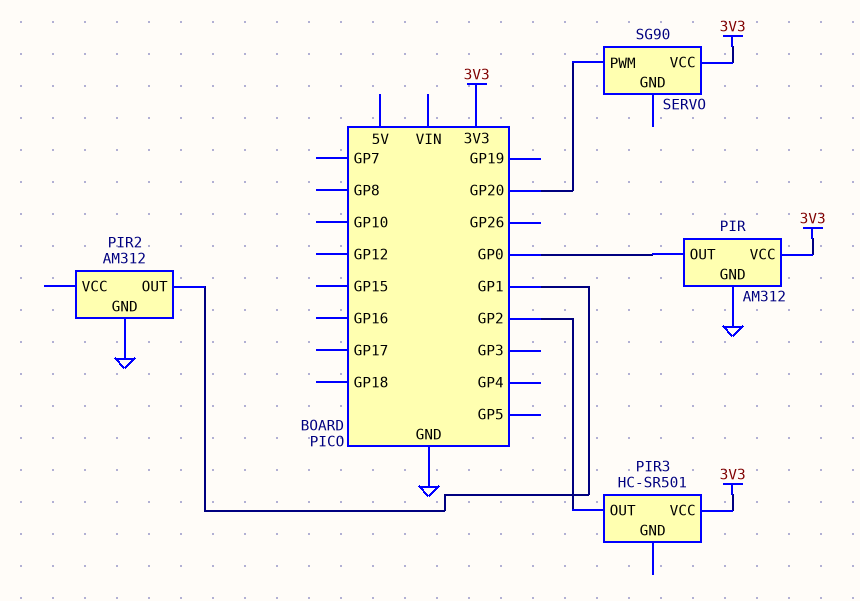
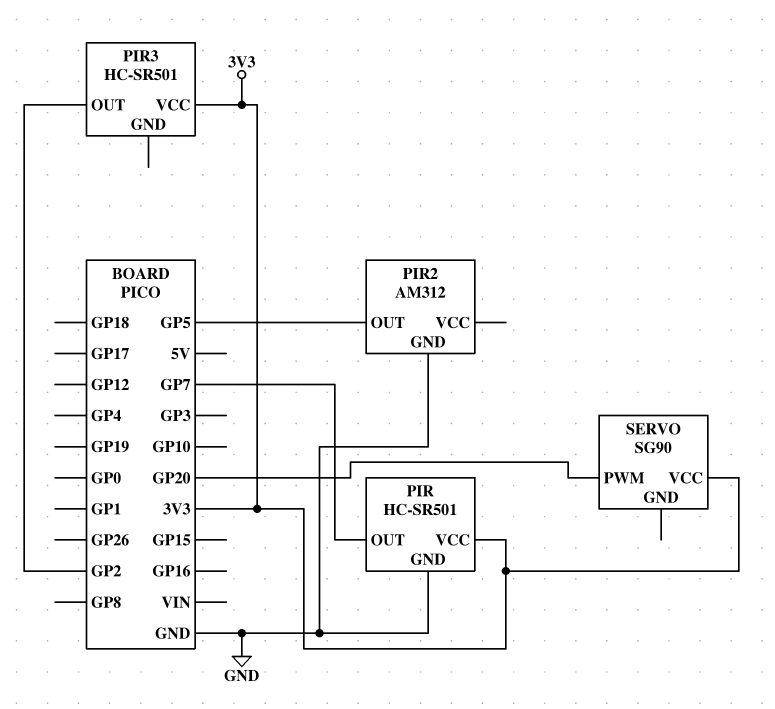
PIR: AM312 -> HC-SR501
PIR pin OUT: GP0 -> GP7
PIR2 pin OUT: GP1 -> GP5

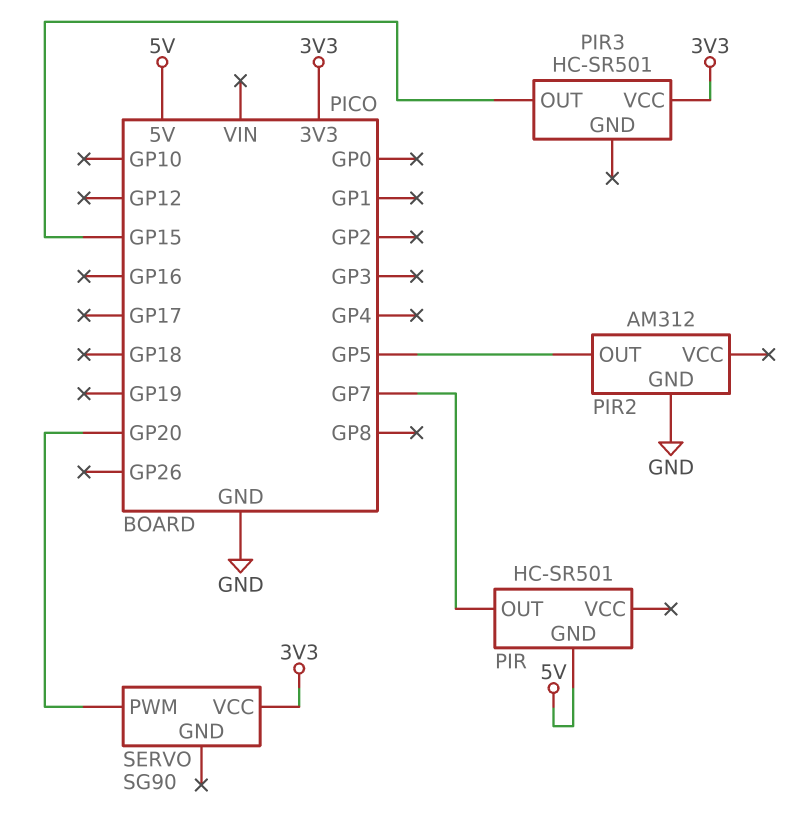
PIR pin GND: GND -> 5V
PIR pin VCC: 3V3 -> none
PIR3 pin OUT: GP2 -> GP15

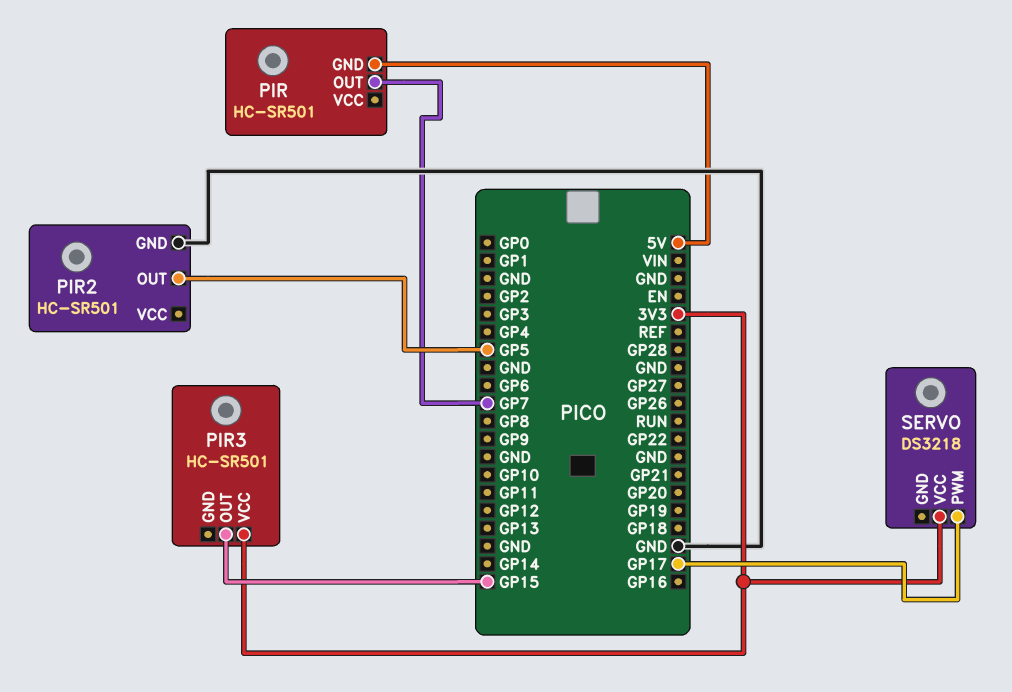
PIR2: AM312 -> HC-SR501
SERVO: SG90 -> DS3218
SERVO pin PWM: GP20 -> GP17

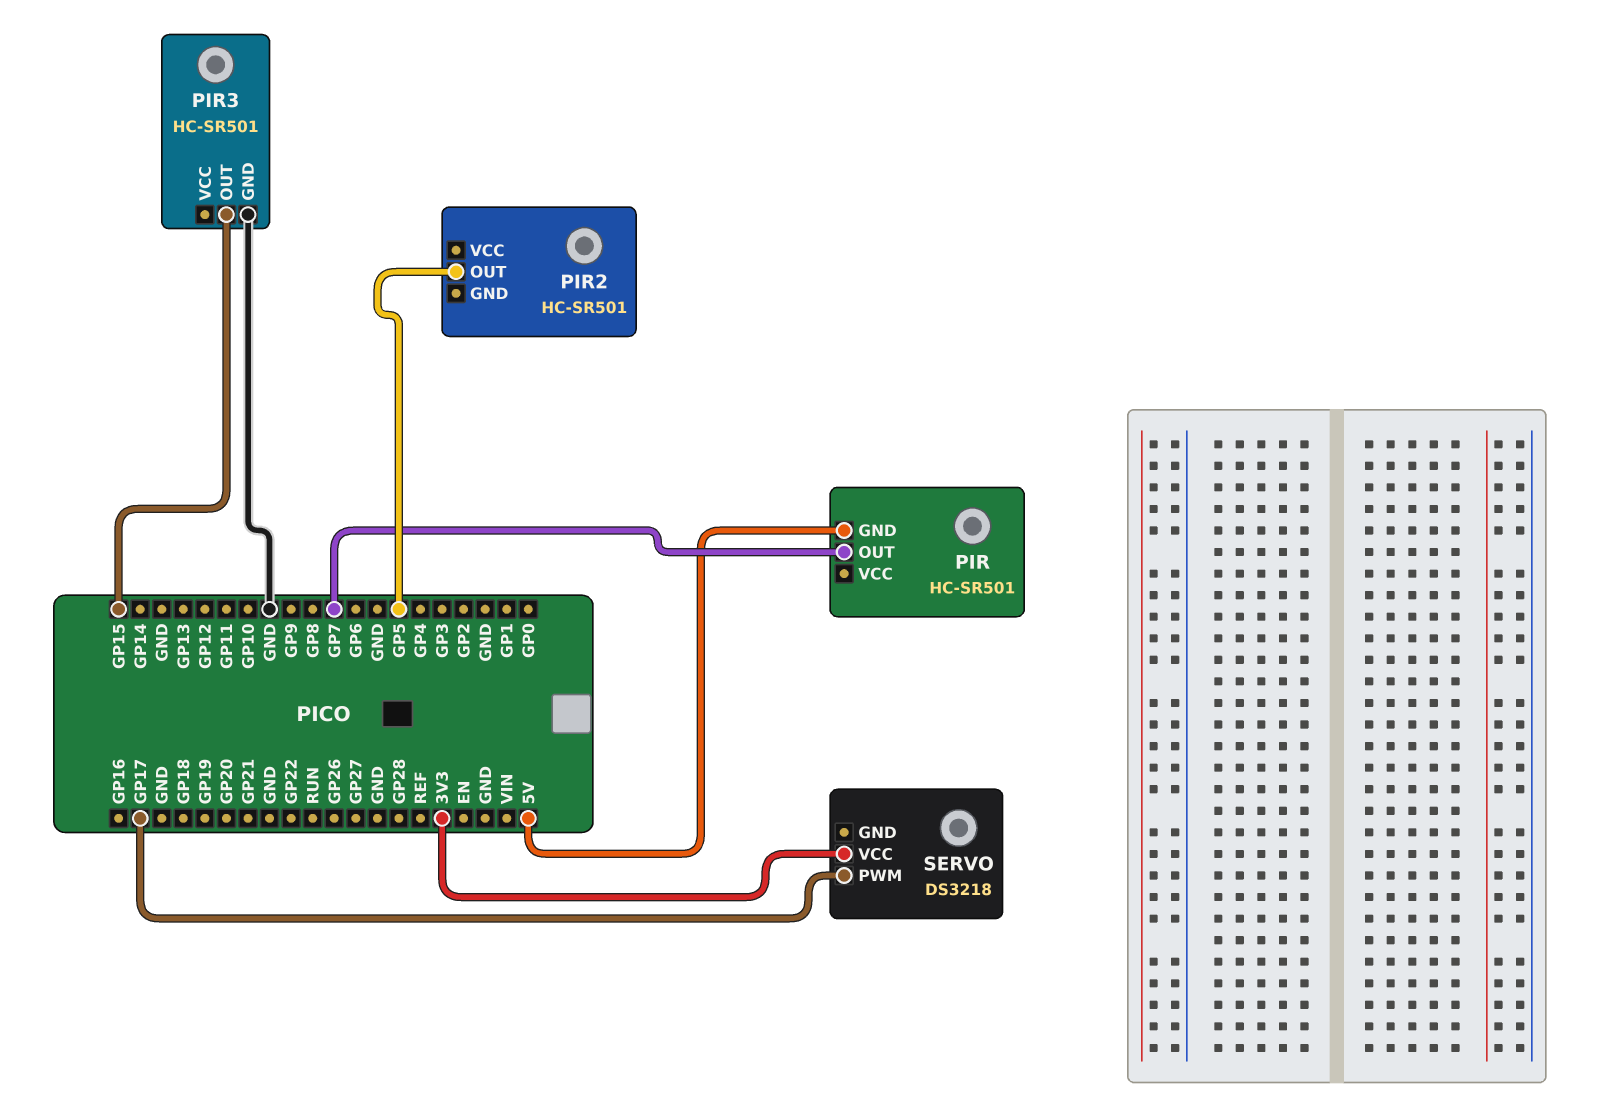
PIR2 pin GND: GND -> none
PIR3 pin GND: none -> GND
PIR3 pin VCC: 3V3 -> none

